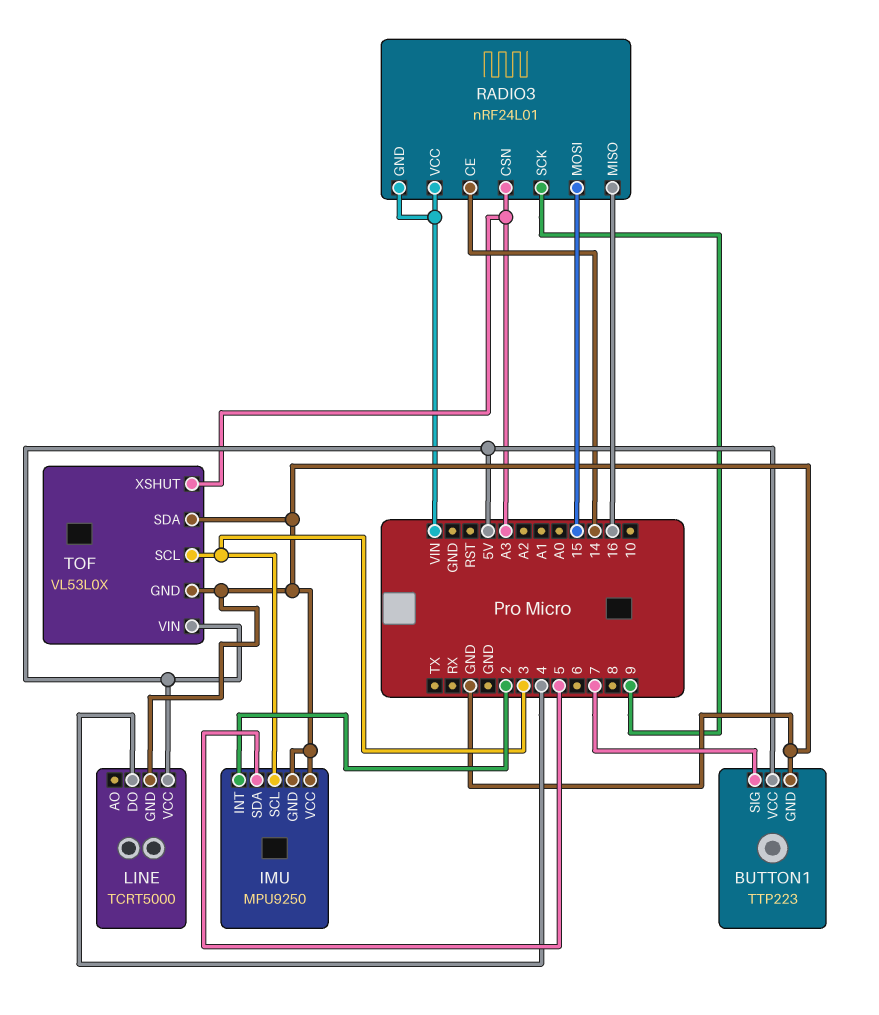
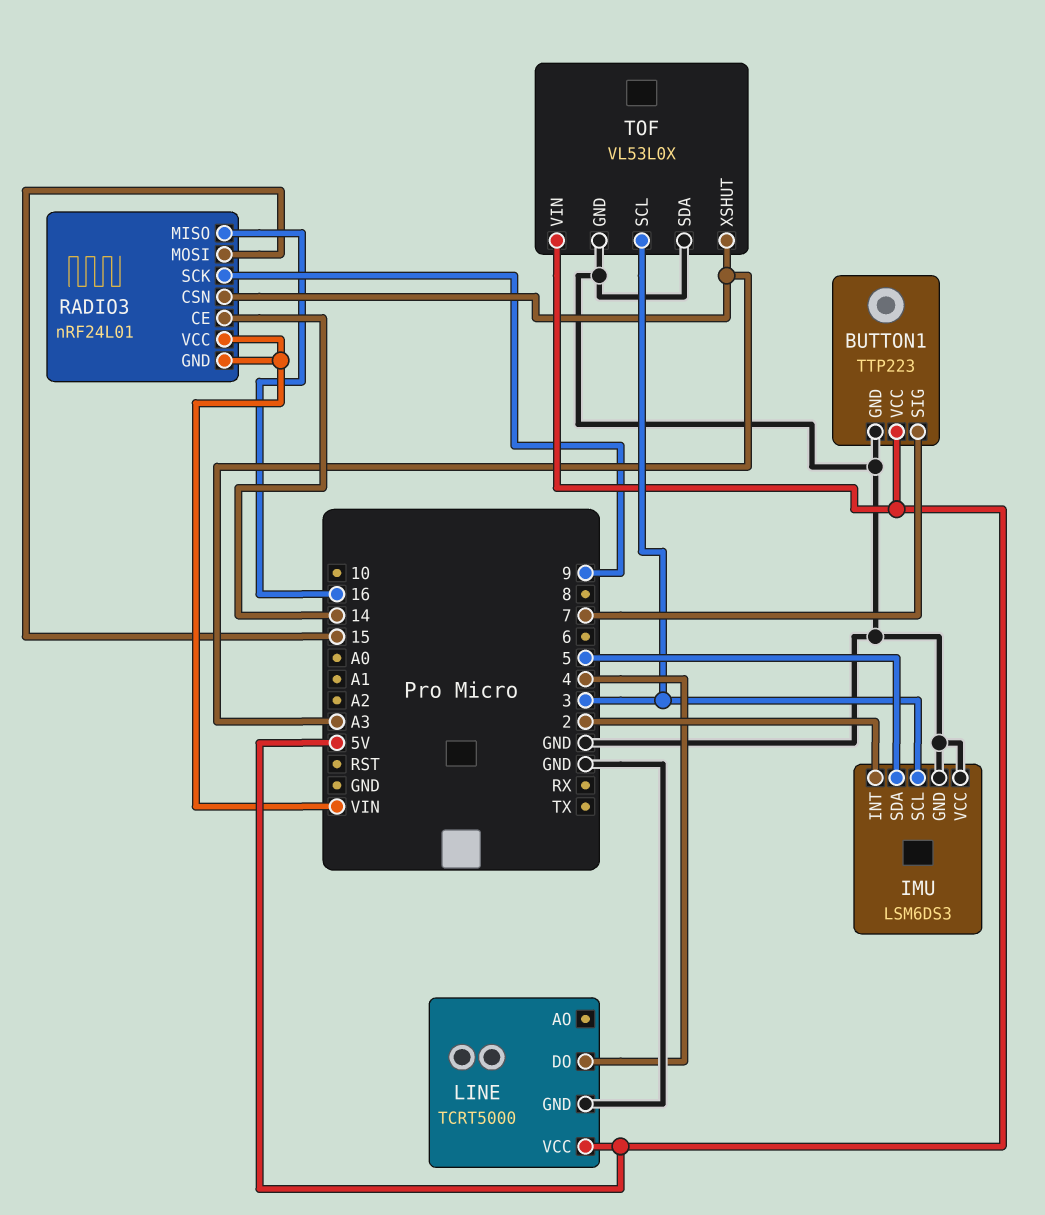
IMU: MPU9250 -> LSM6DS3

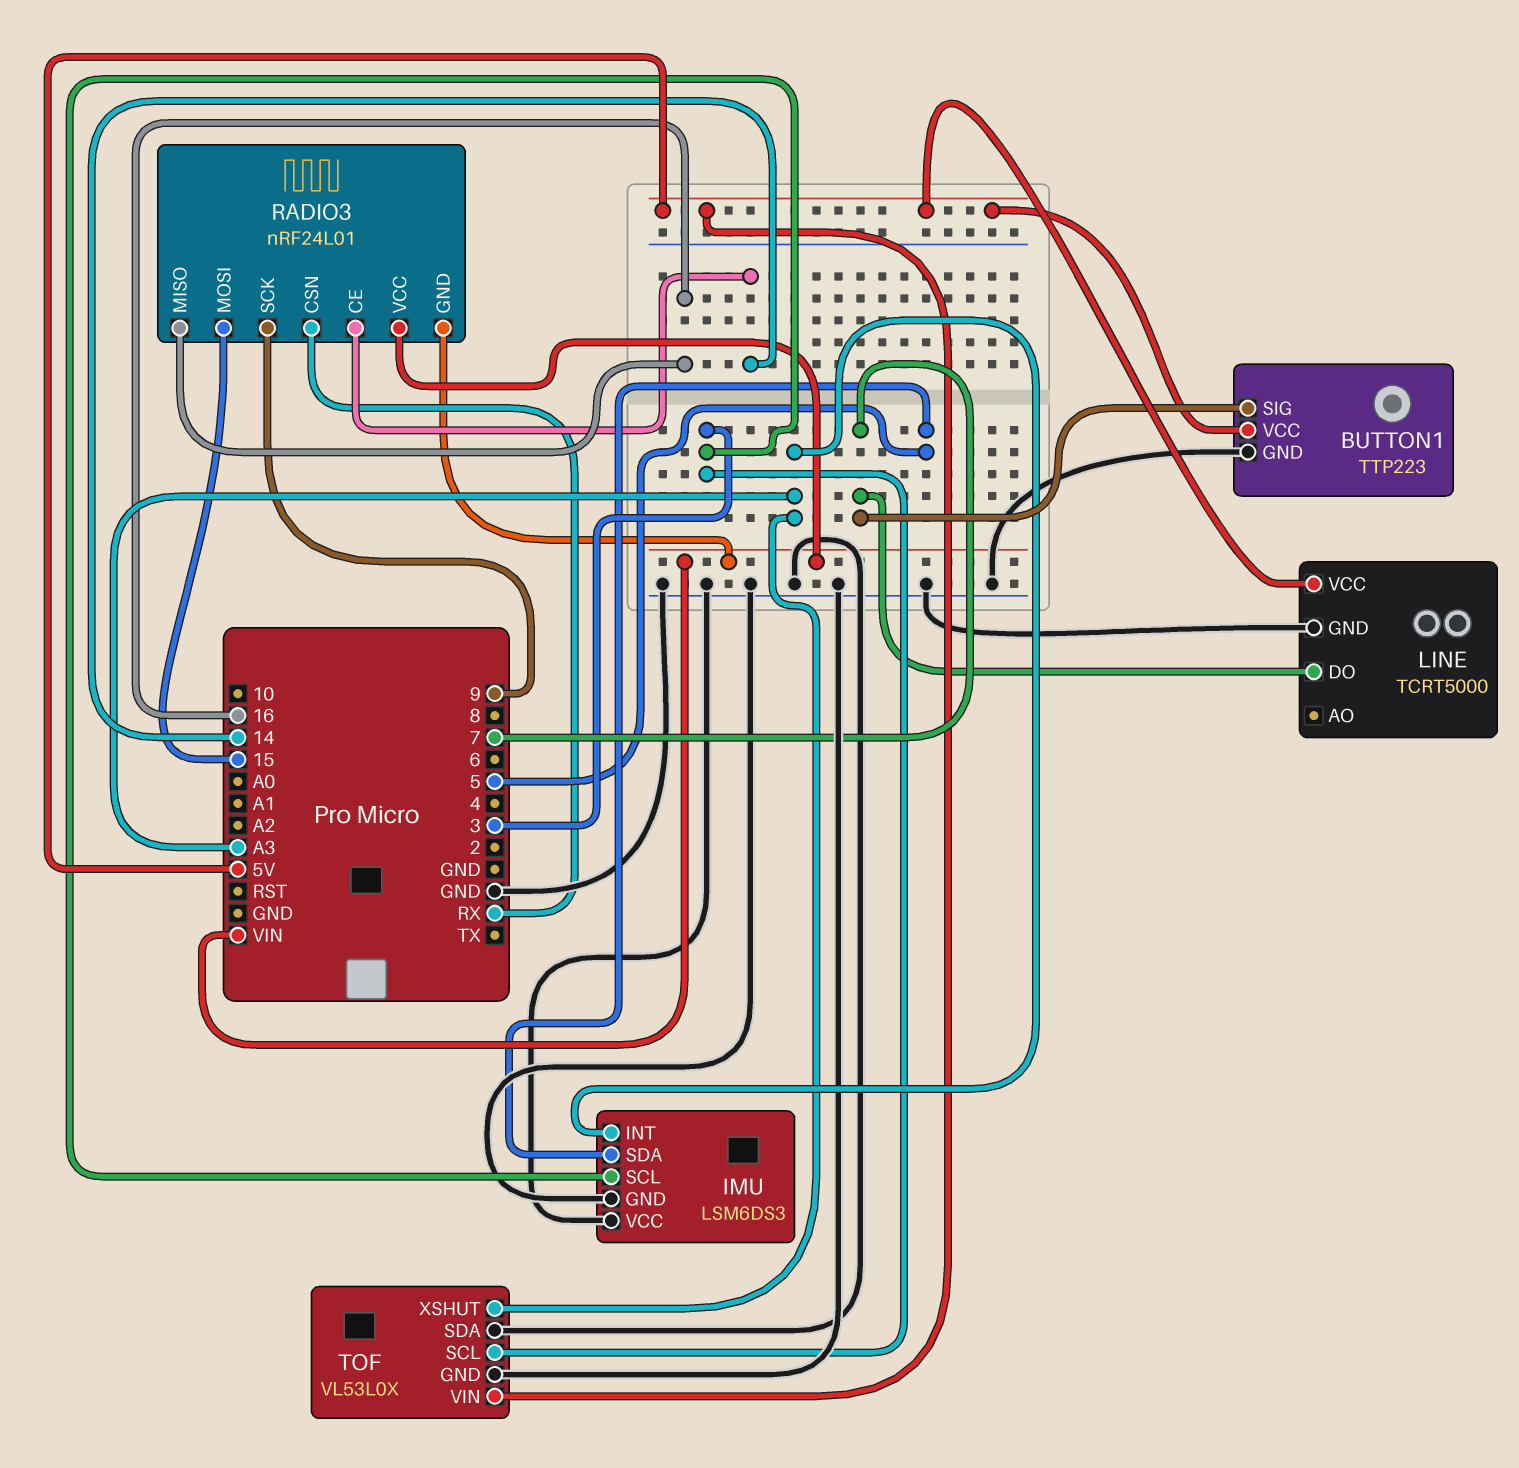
IMU pin INT: 2 -> A3
LINE pin DO: 4 -> 7
RADIO3 pin CSN: A3 -> RX

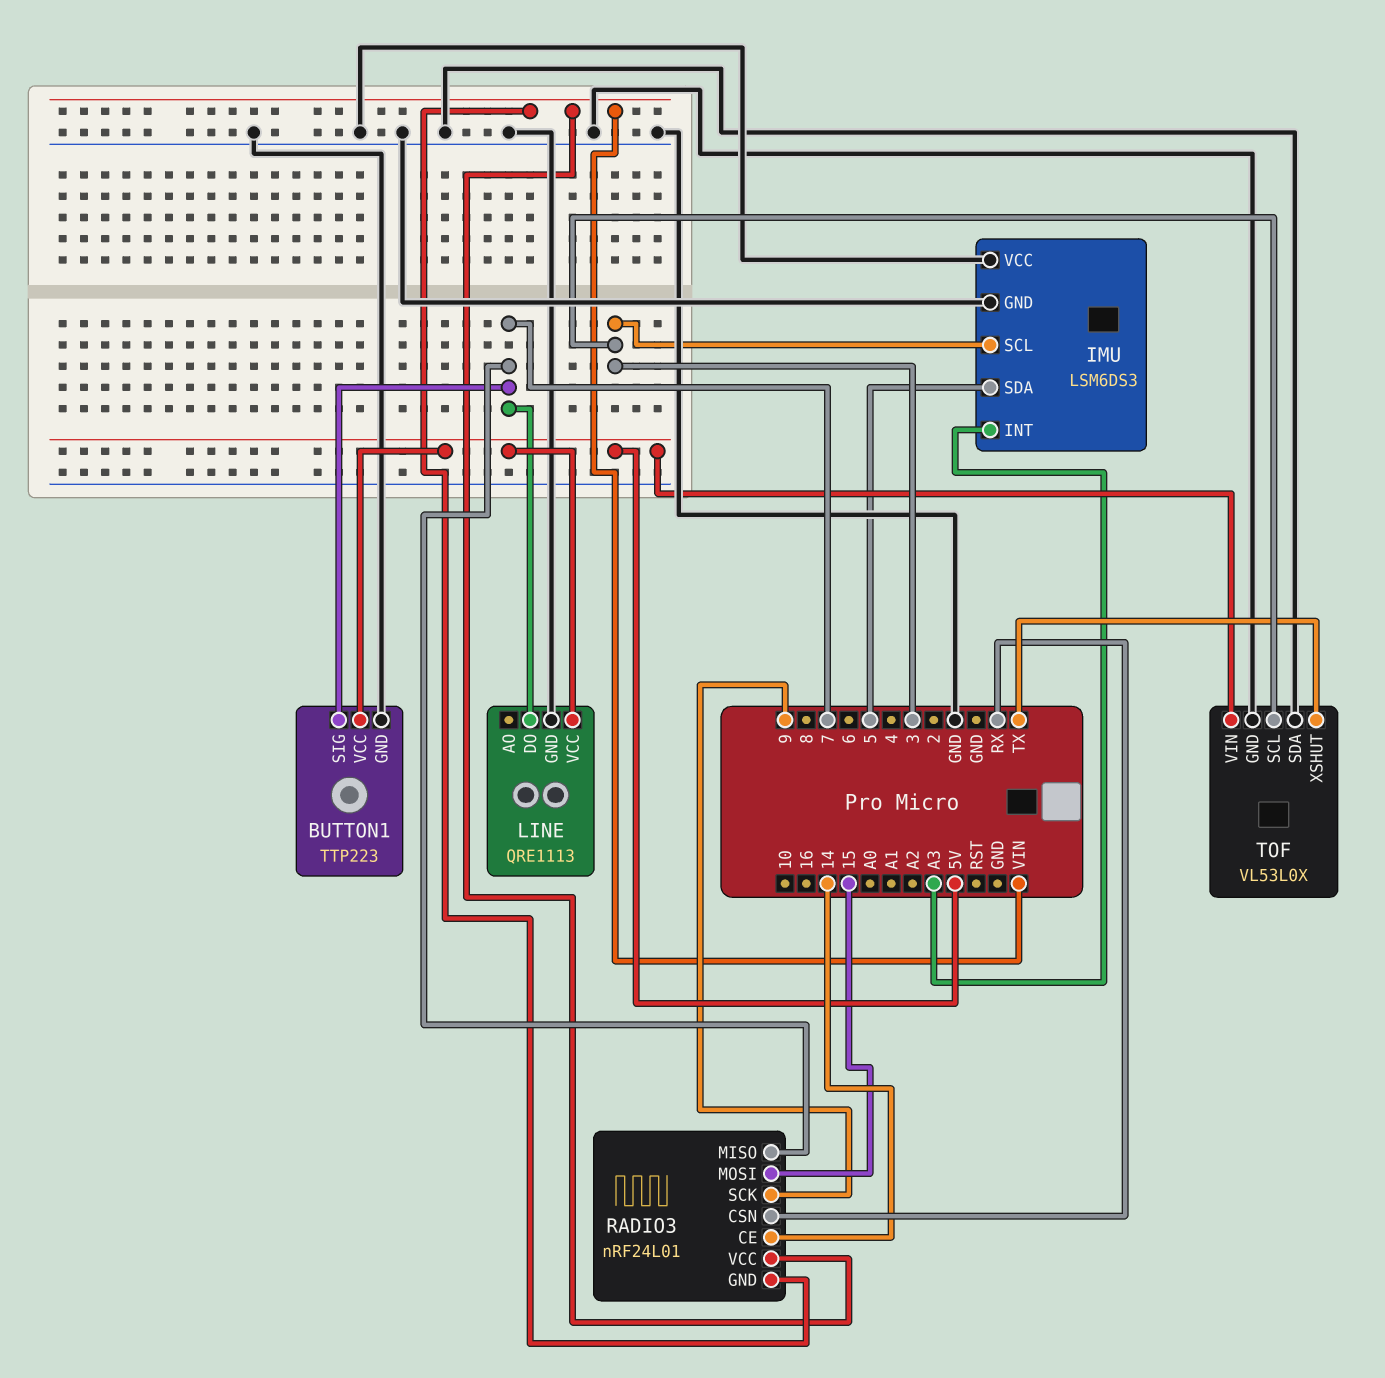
LINE: TCRT5000 -> QRE1113
RADIO3 pin MISO: 16 -> 7
TOF pin XSHUT: A3 -> TX

